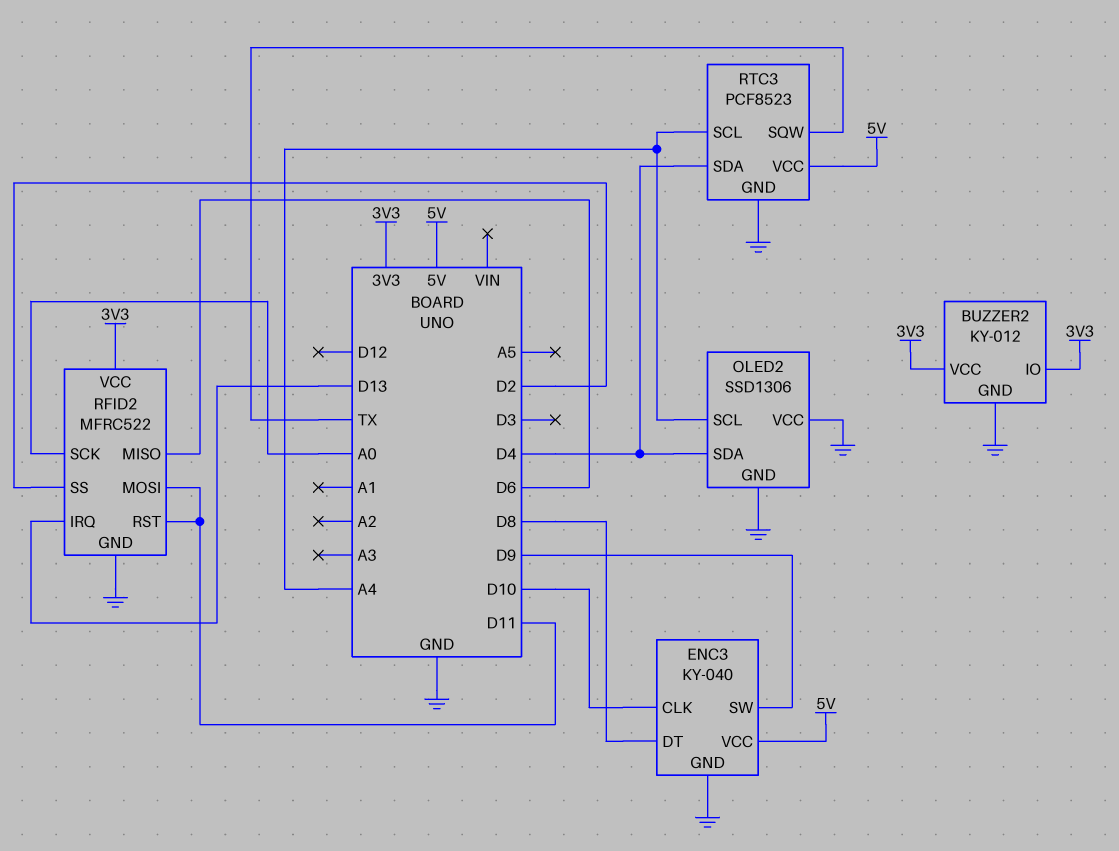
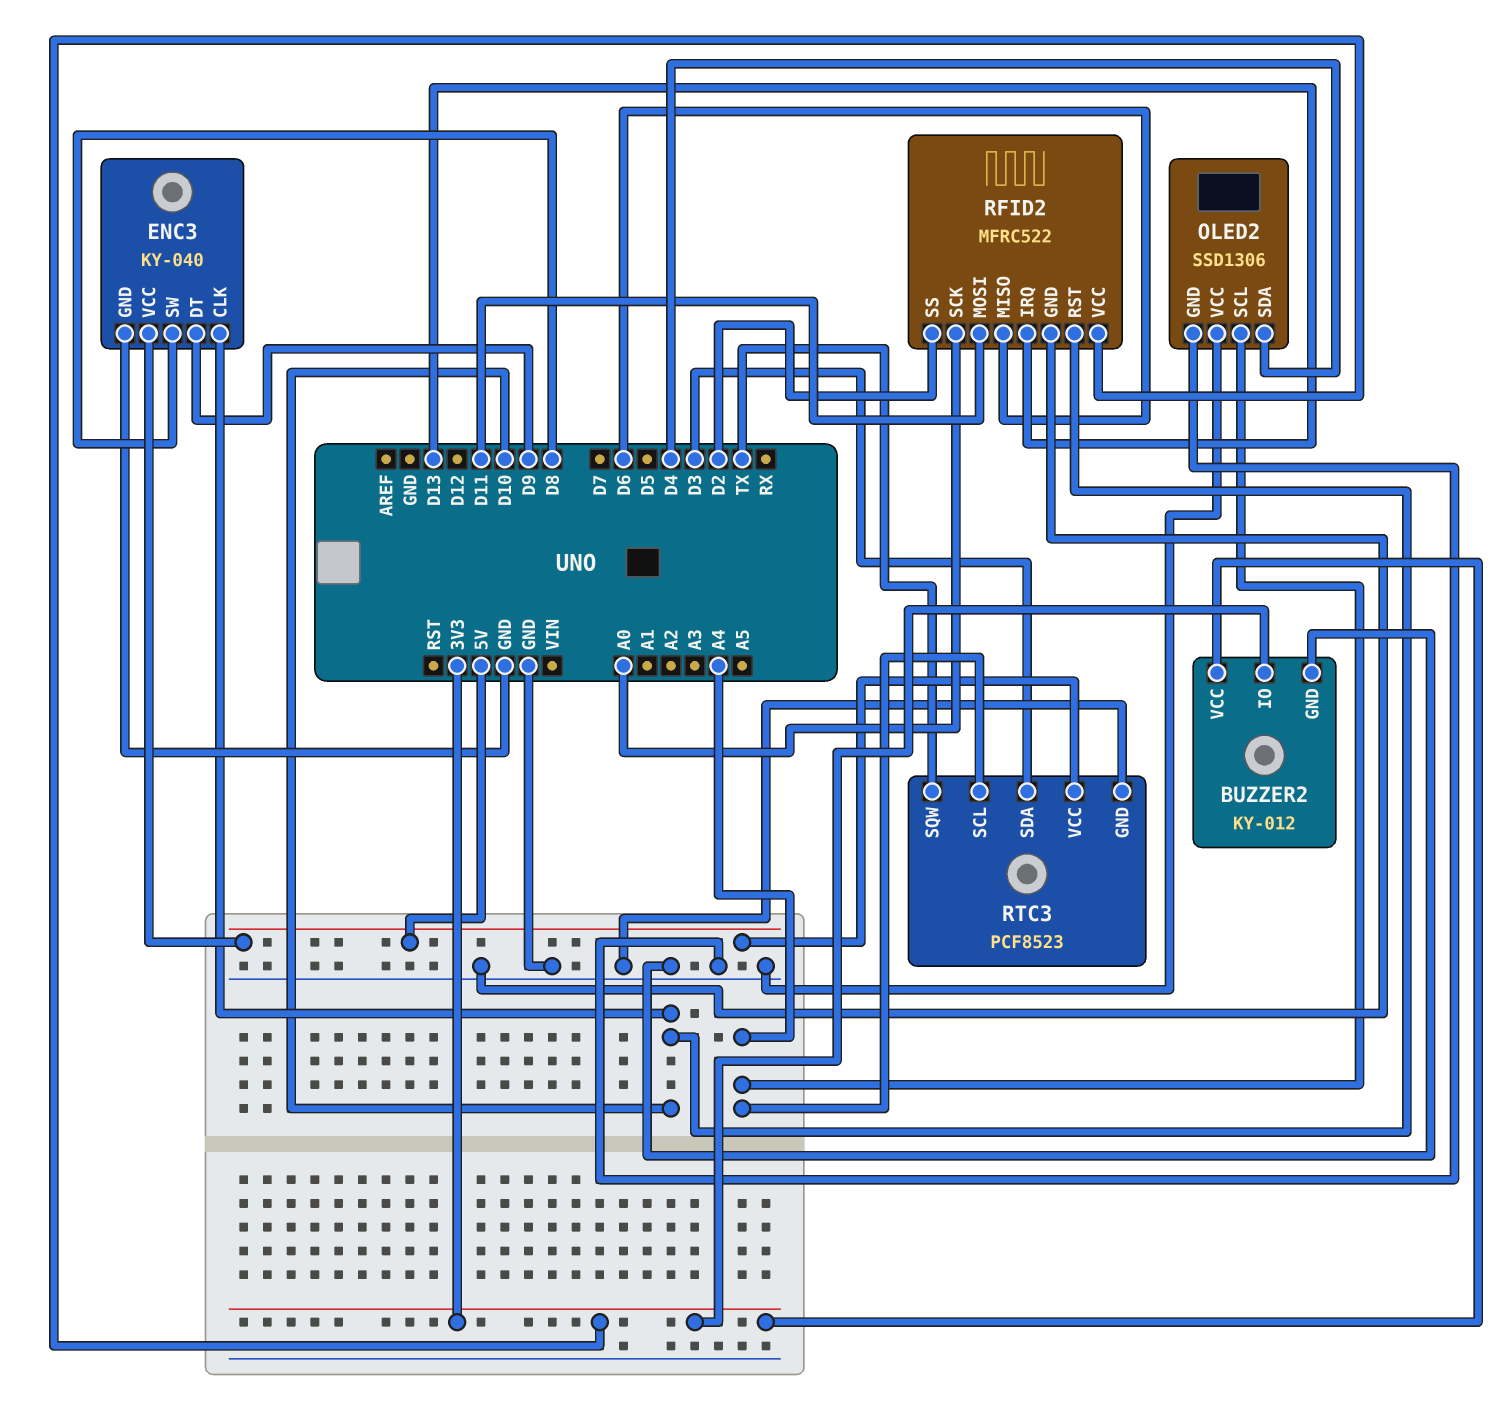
ENC3 pin DT: D8 -> D9
ENC3 pin SW: D9 -> D8
RFID2 pin RST: D11 -> D10
RTC3 pin SDA: D4 -> D3

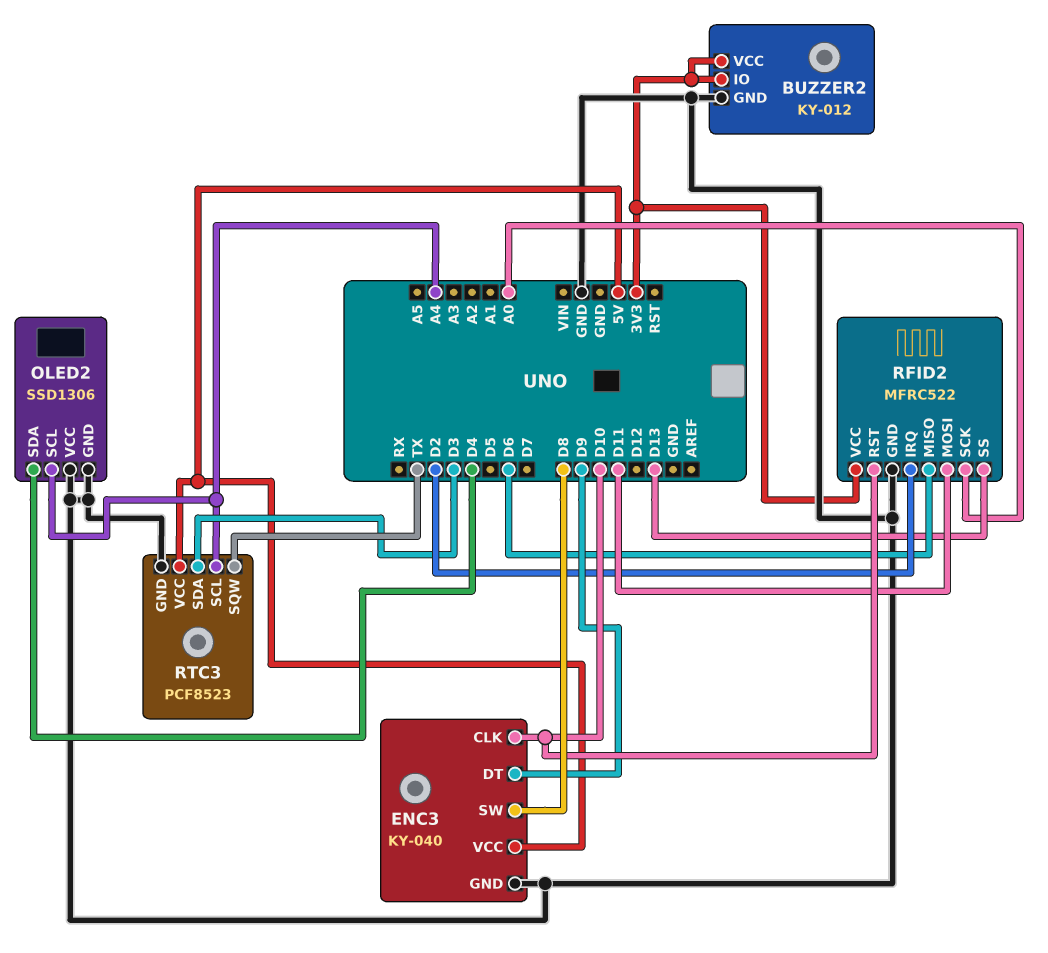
RFID2 pin IRQ: D13 -> D2
RFID2 pin SS: D2 -> D13

